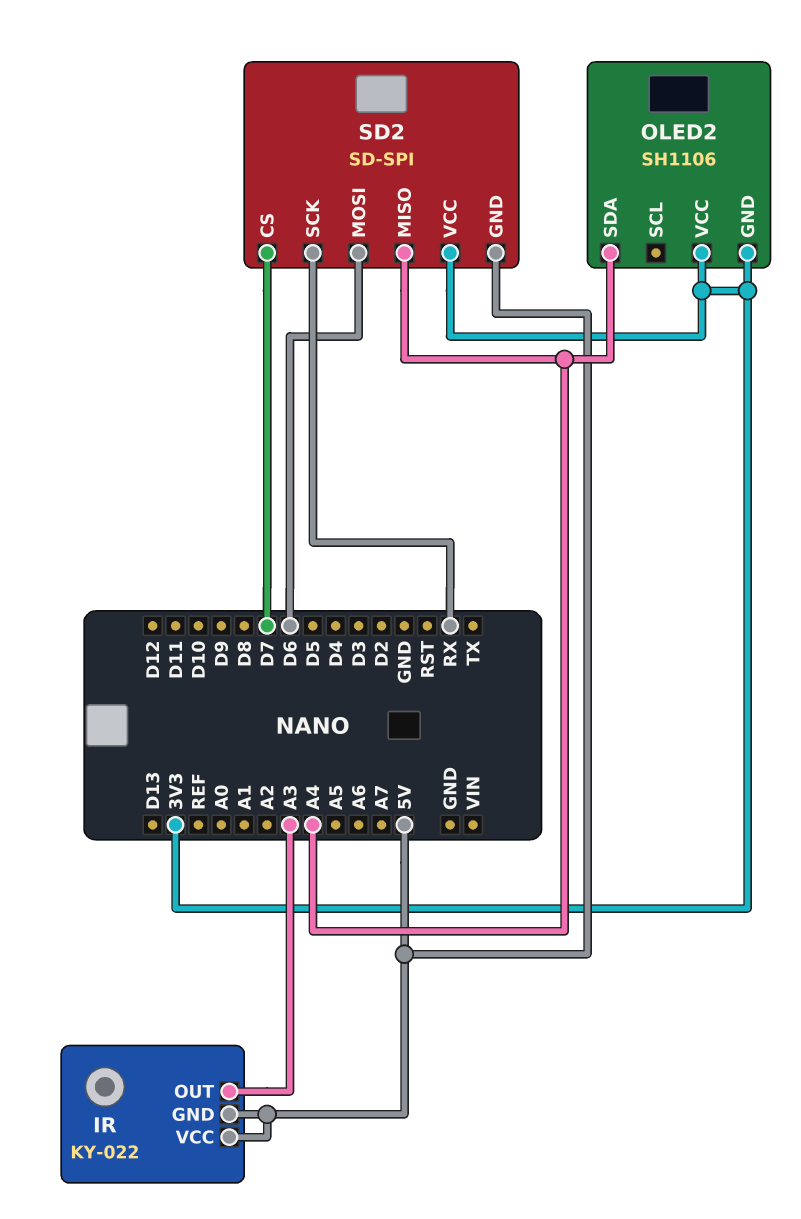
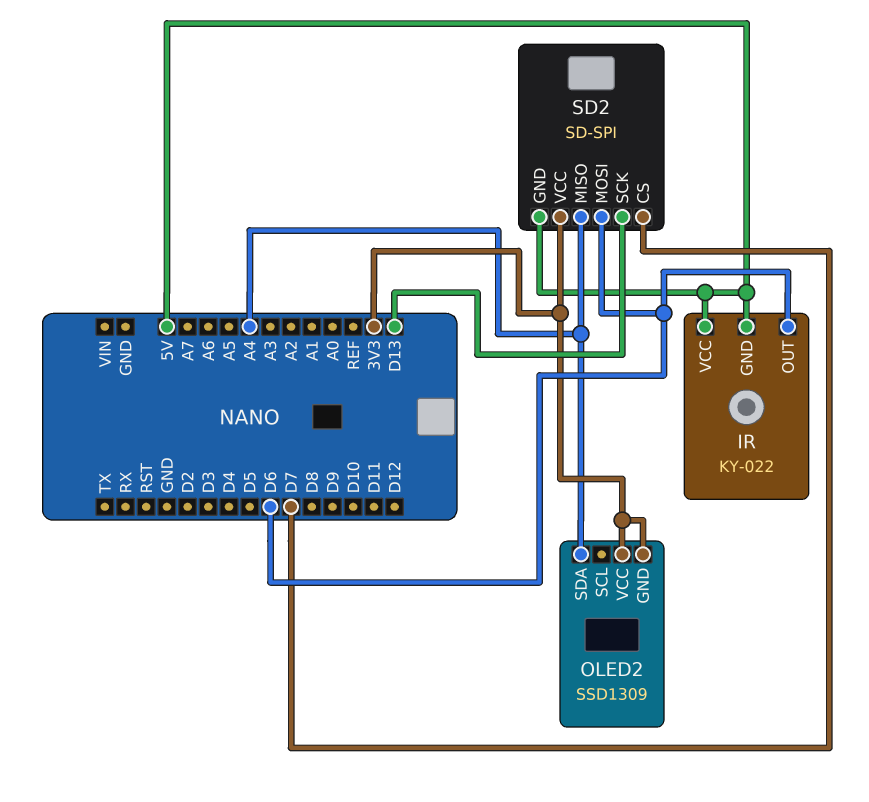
IR pin OUT: A3 -> D6
OLED2: SH1106 -> SSD1309
SD2 pin SCK: RX -> D13

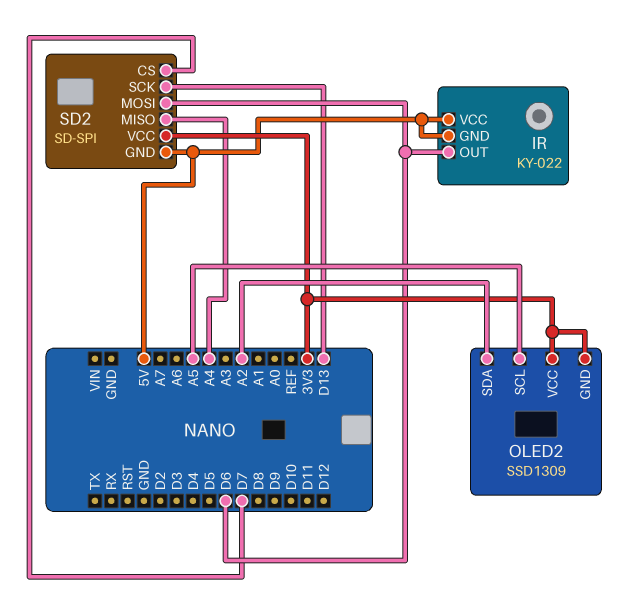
OLED2 pin SCL: none -> A5
OLED2 pin SDA: A4 -> A2

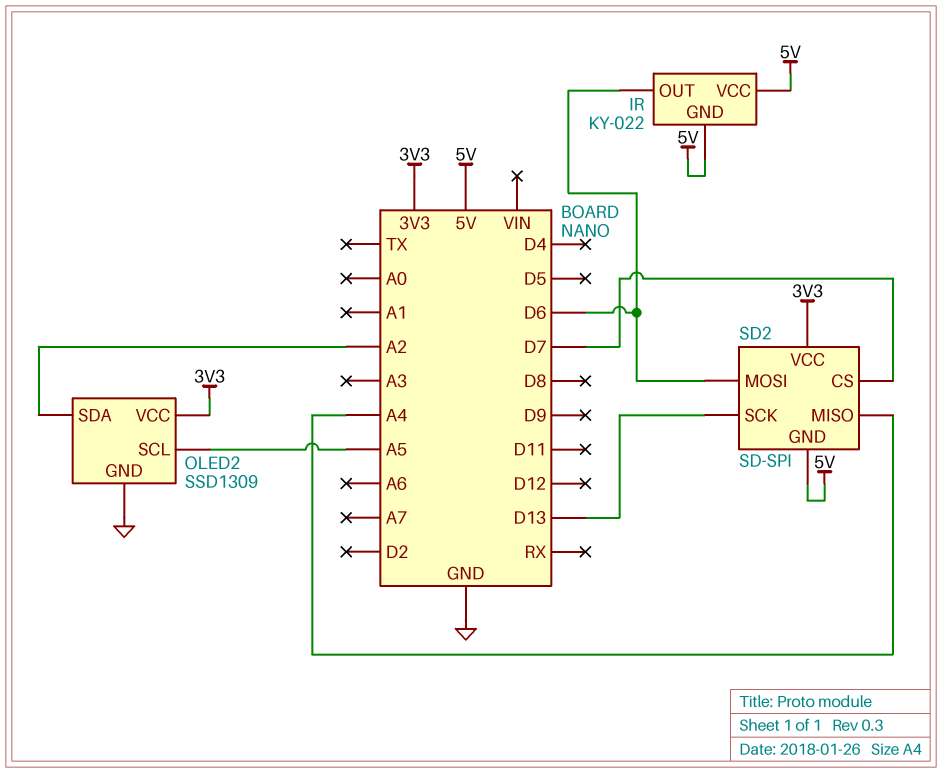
OLED2 pin GND: 3V3 -> GND

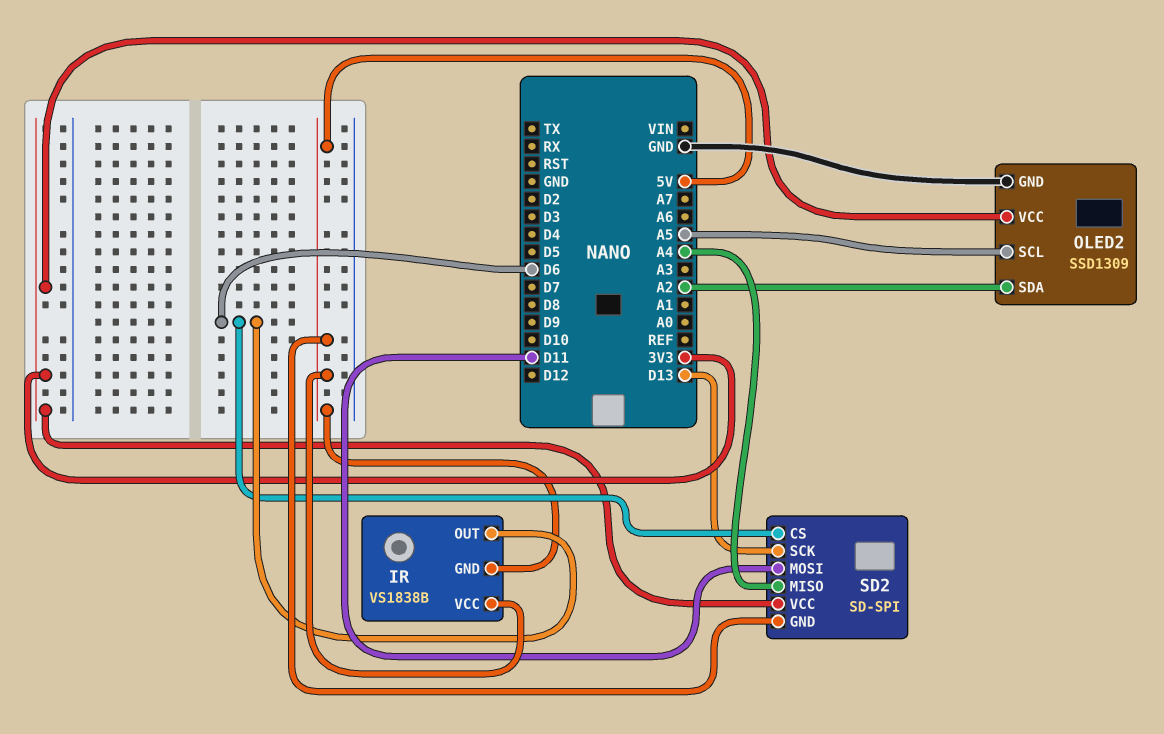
IR: KY-022 -> VS1838B
SD2 pin CS: D7 -> D6
SD2 pin MOSI: D6 -> D11

